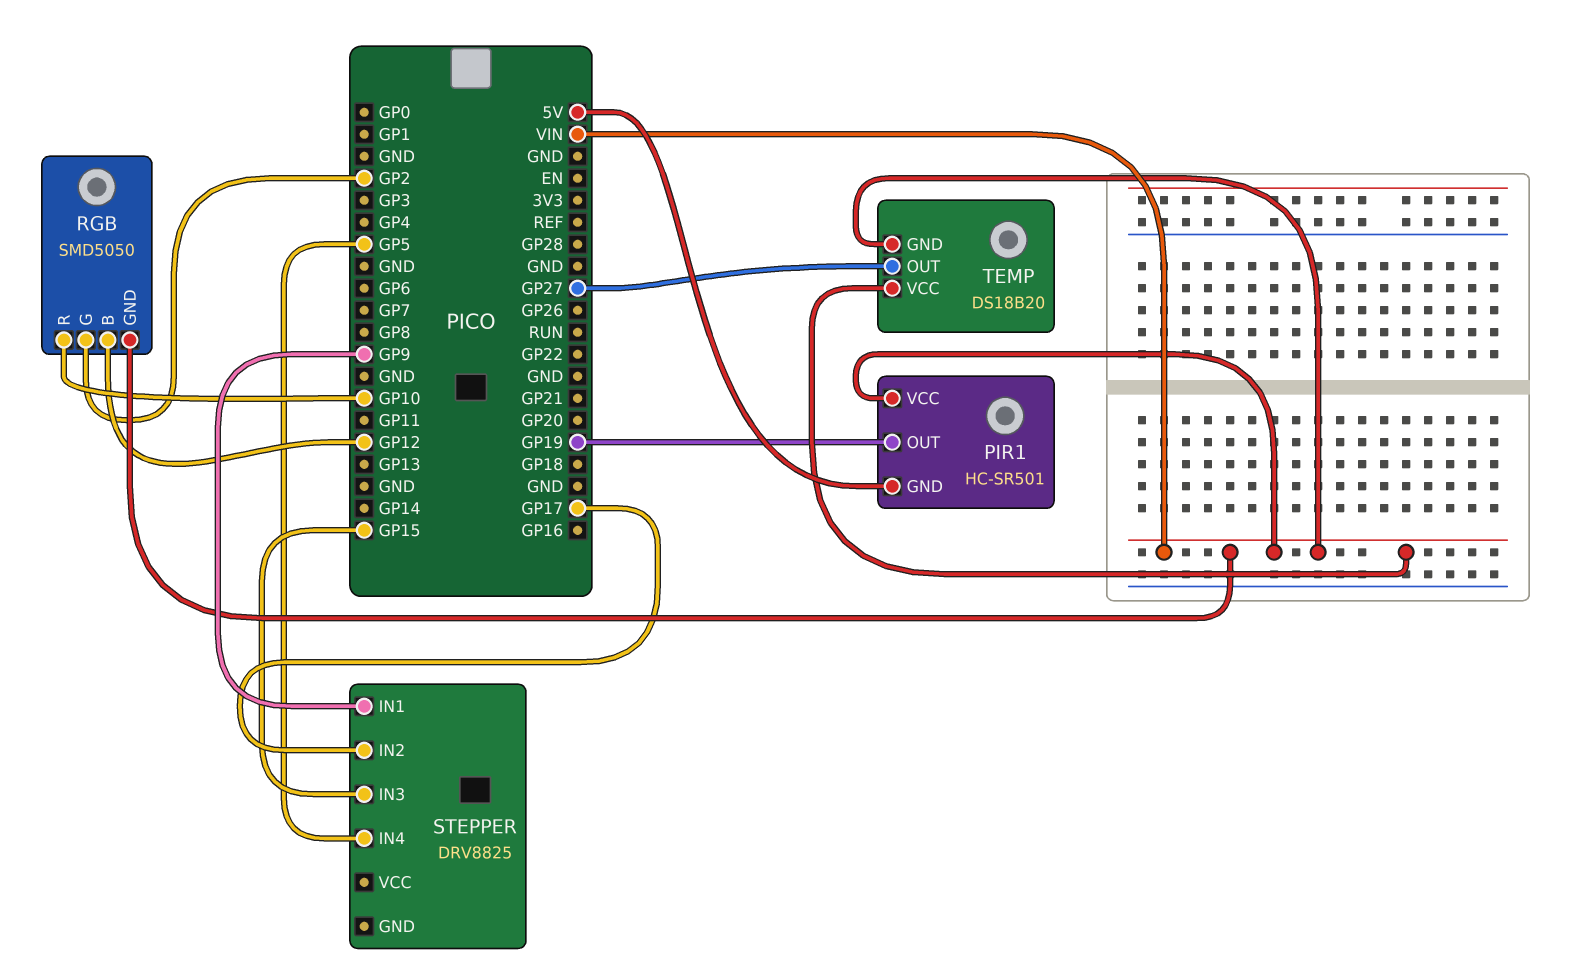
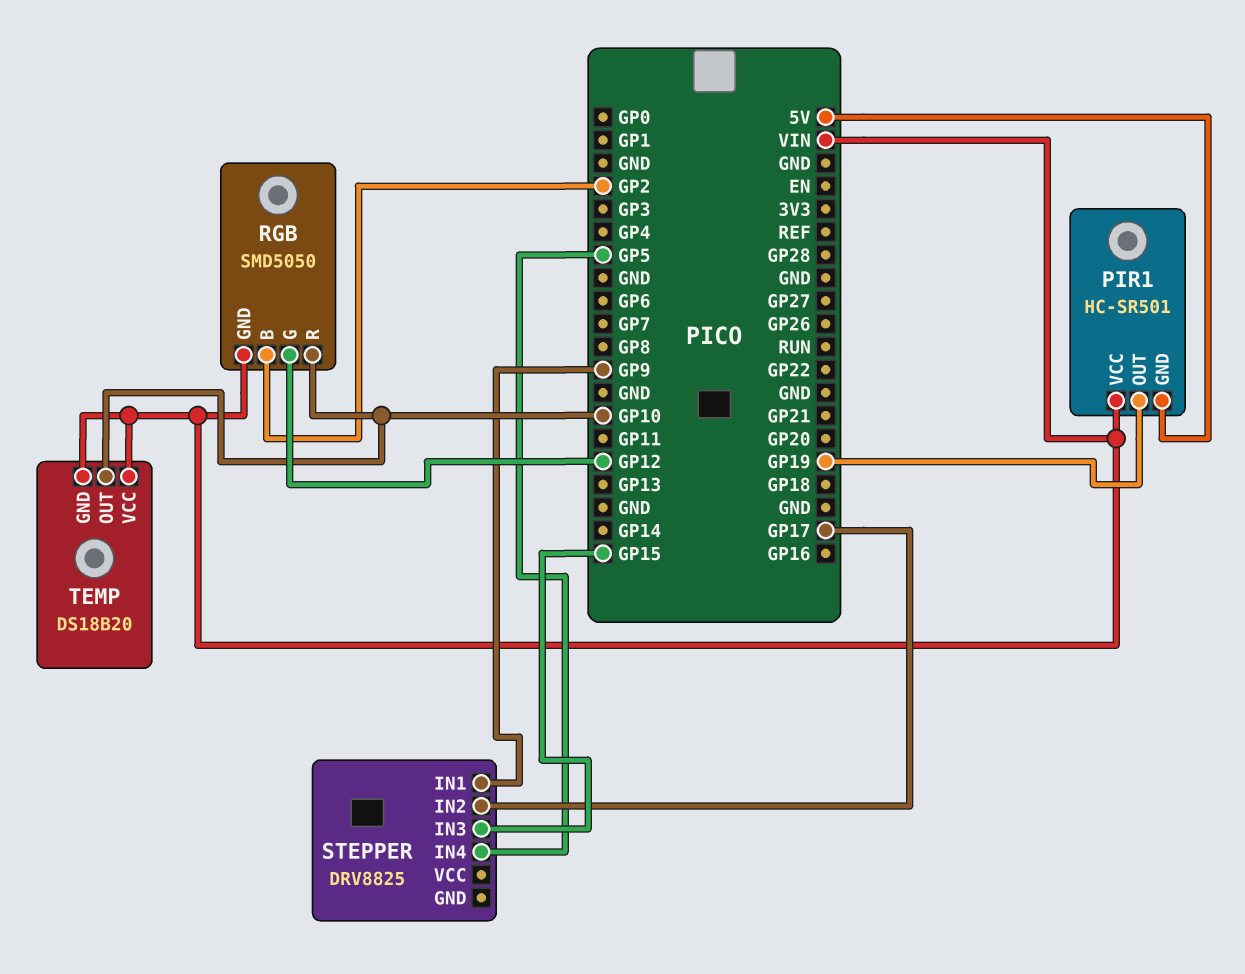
RGB pin B: GP12 -> GP2
RGB pin G: GP2 -> GP12
TEMP pin OUT: GP27 -> GP10

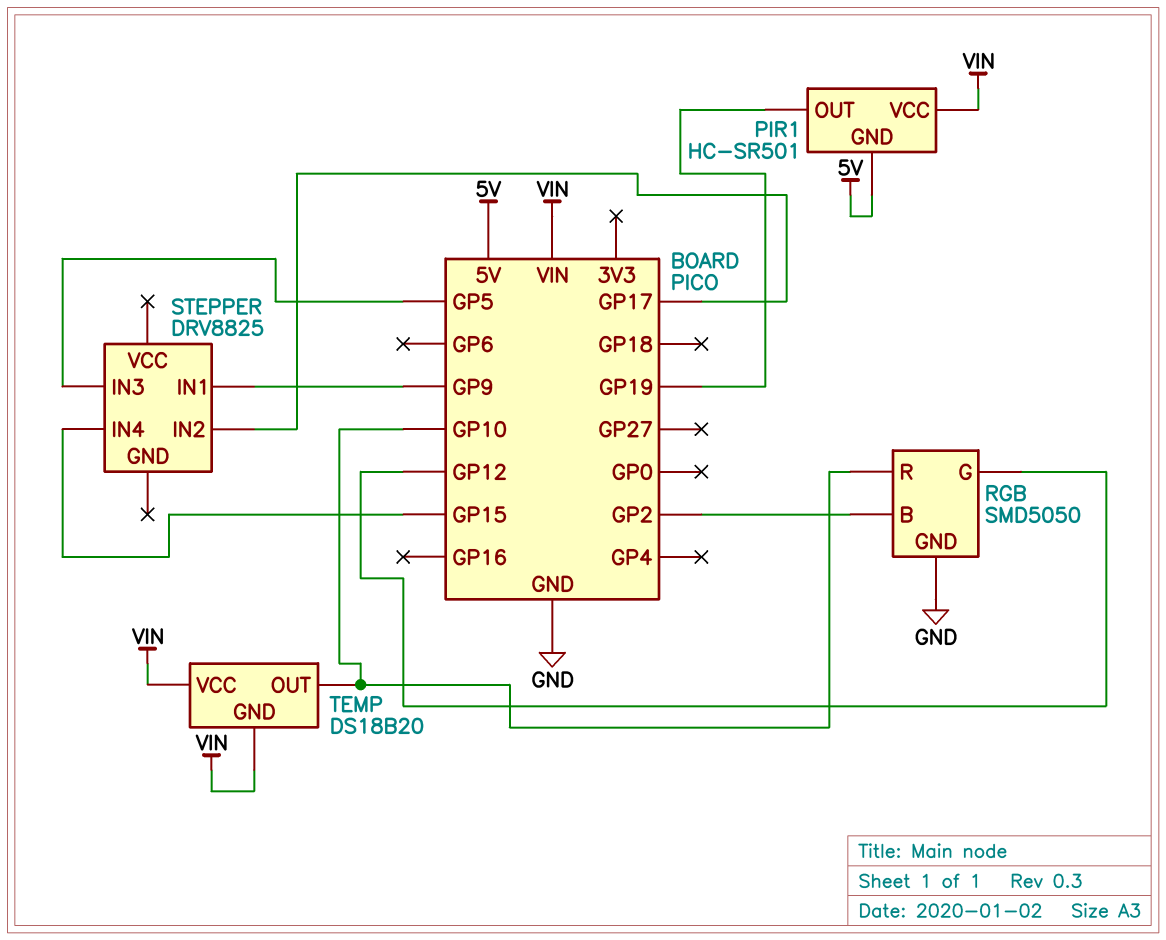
RGB pin GND: VIN -> GND
STEPPER pin IN3: GP15 -> GP5
STEPPER pin IN4: GP5 -> GP15

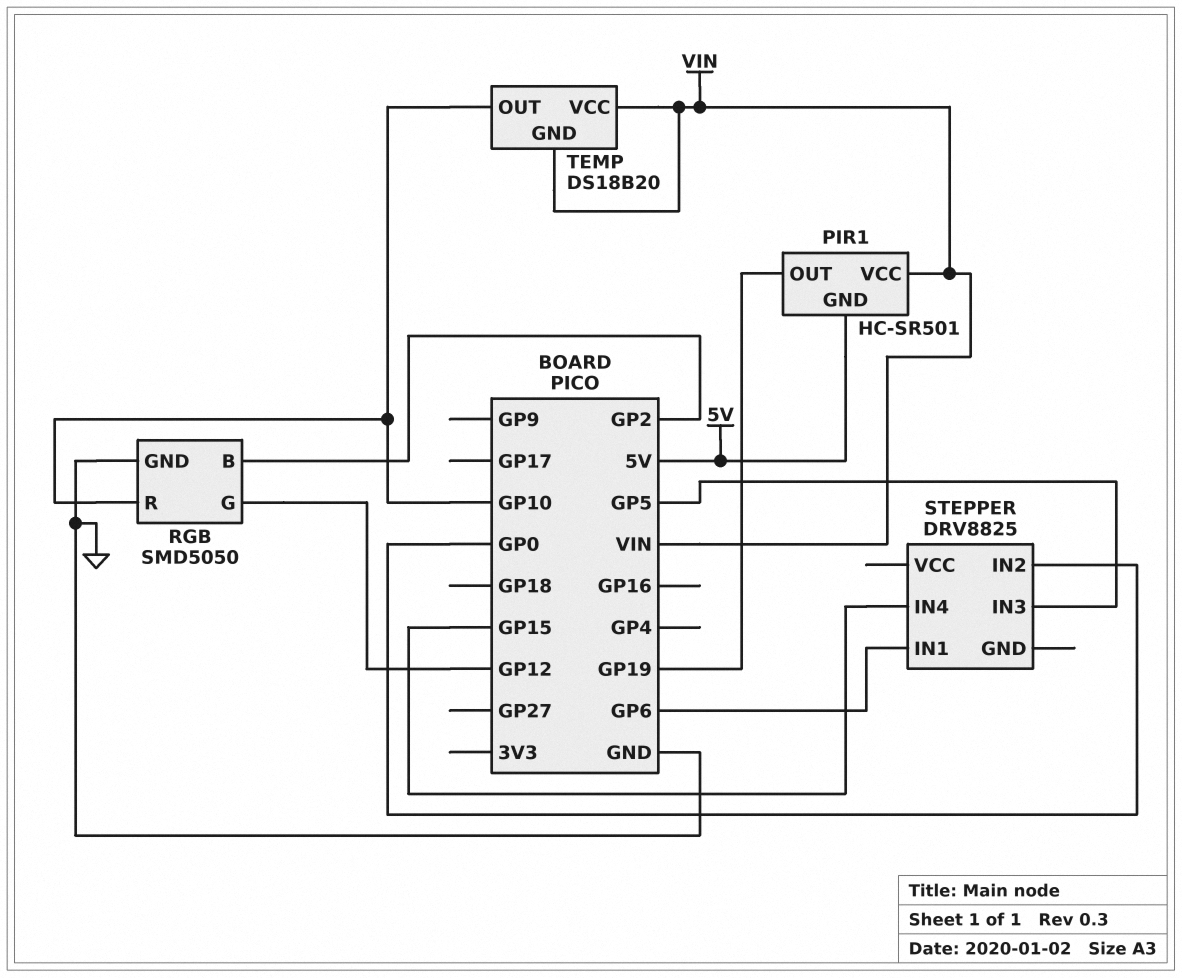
STEPPER pin IN1: GP9 -> GP6
STEPPER pin IN2: GP17 -> GP0

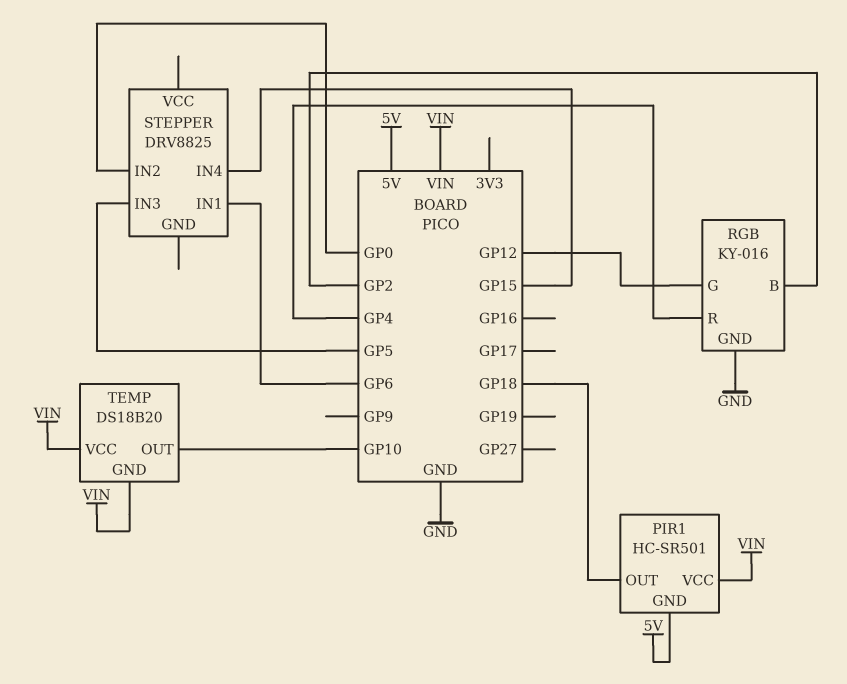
PIR1 pin OUT: GP19 -> GP18
RGB: SMD5050 -> KY-016
RGB pin R: GP10 -> GP4

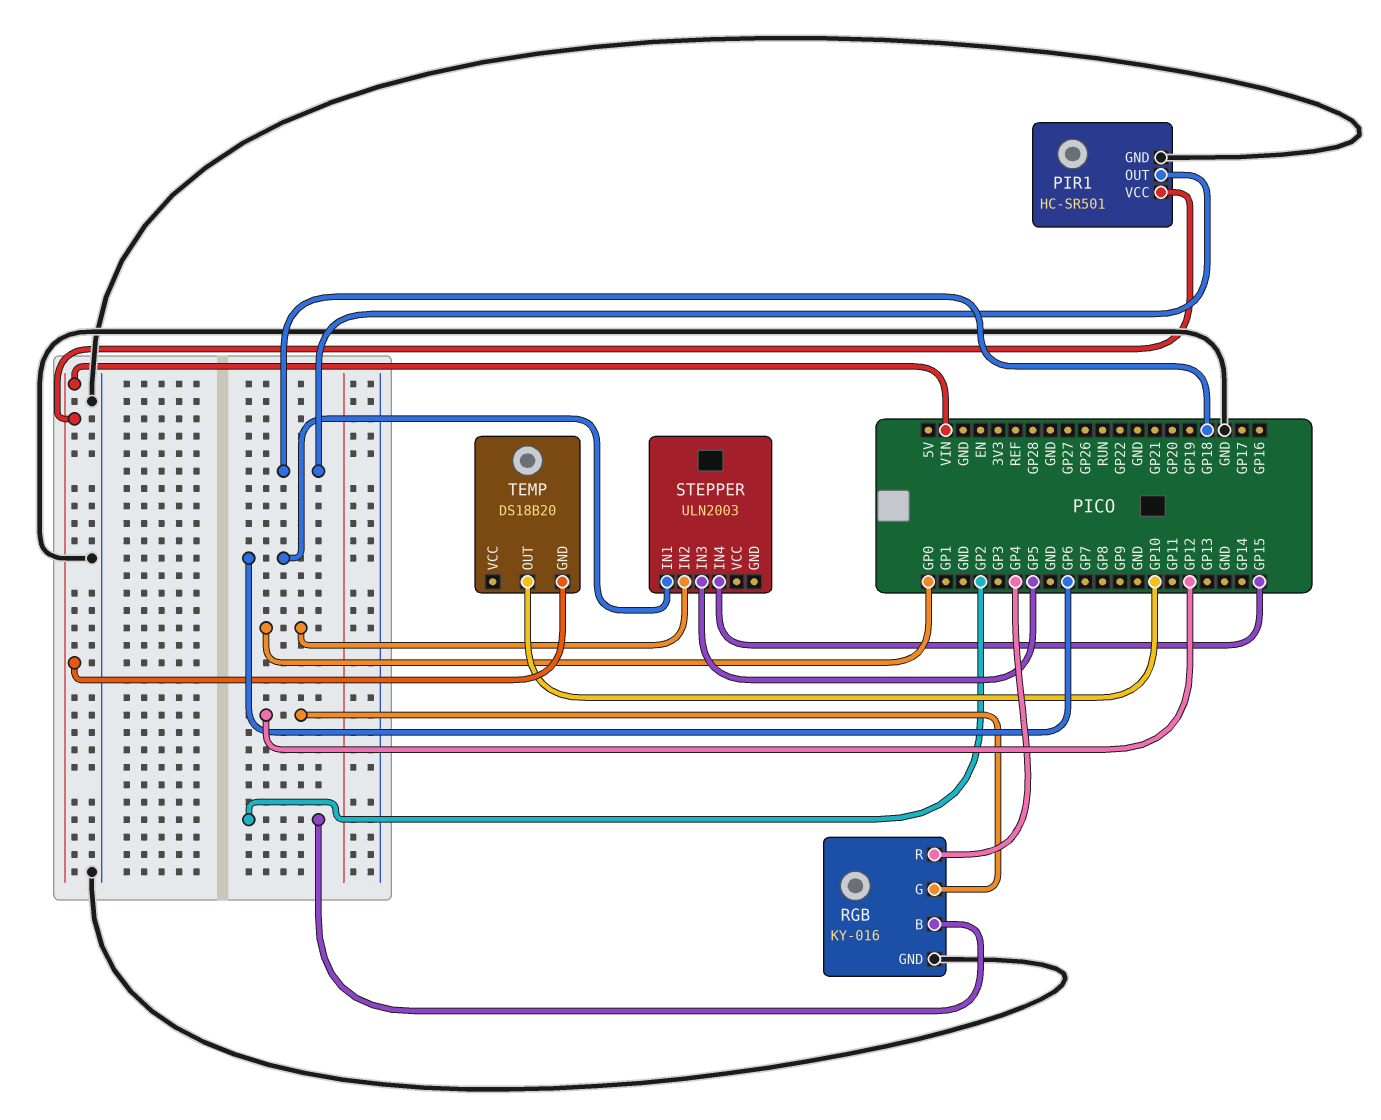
PIR1 pin GND: 5V -> GND
STEPPER: DRV8825 -> ULN2003
TEMP pin VCC: VIN -> none

